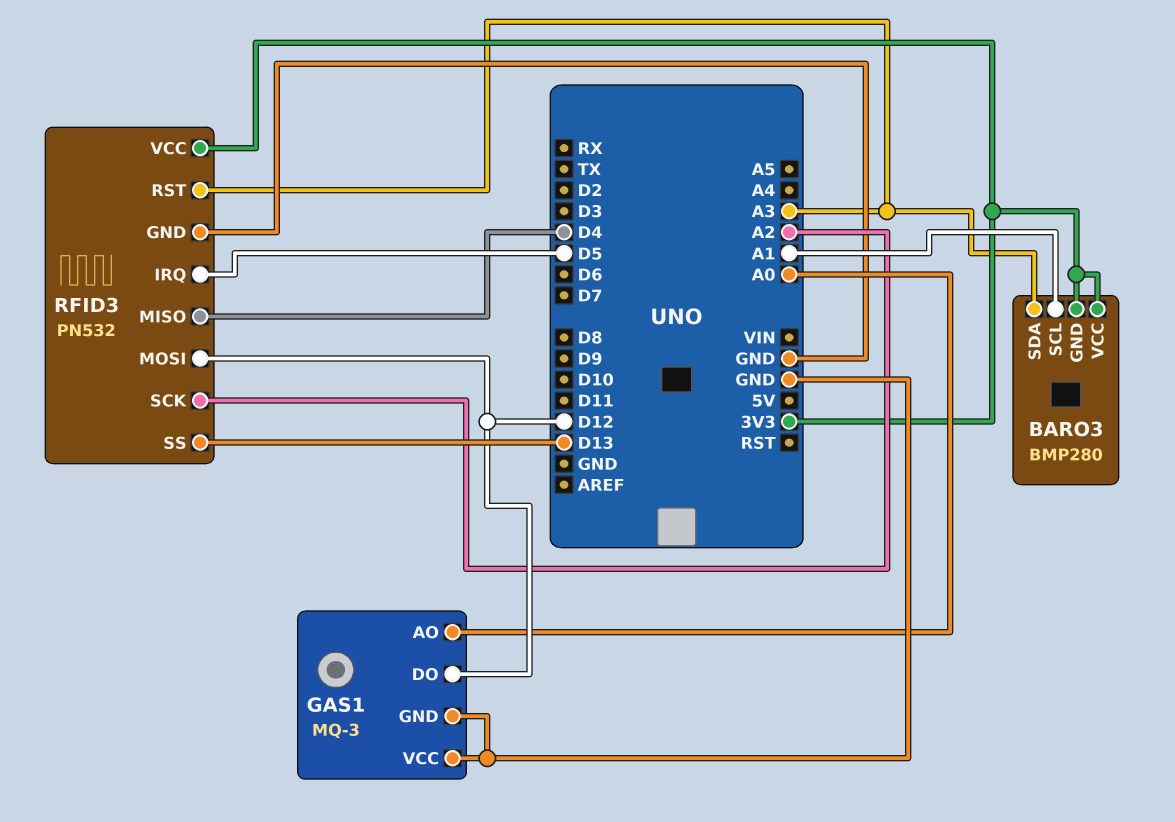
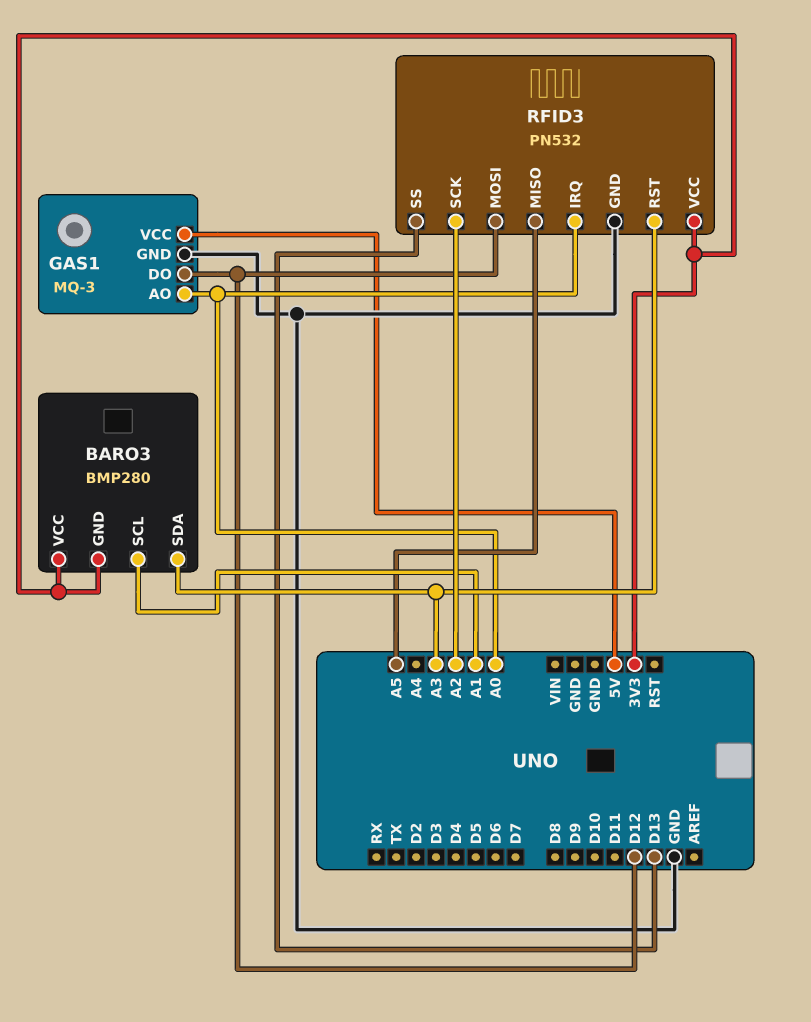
GAS1 pin VCC: GND -> 5V
RFID3 pin IRQ: D5 -> A0
RFID3 pin MISO: D4 -> A5

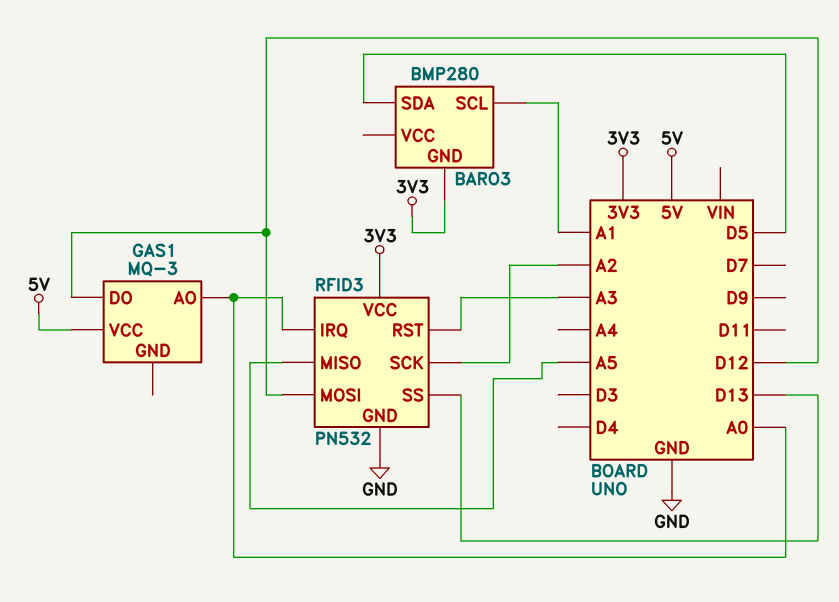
BARO3 pin SDA: A3 -> D5
BARO3 pin VCC: 3V3 -> none
GAS1 pin GND: GND -> none

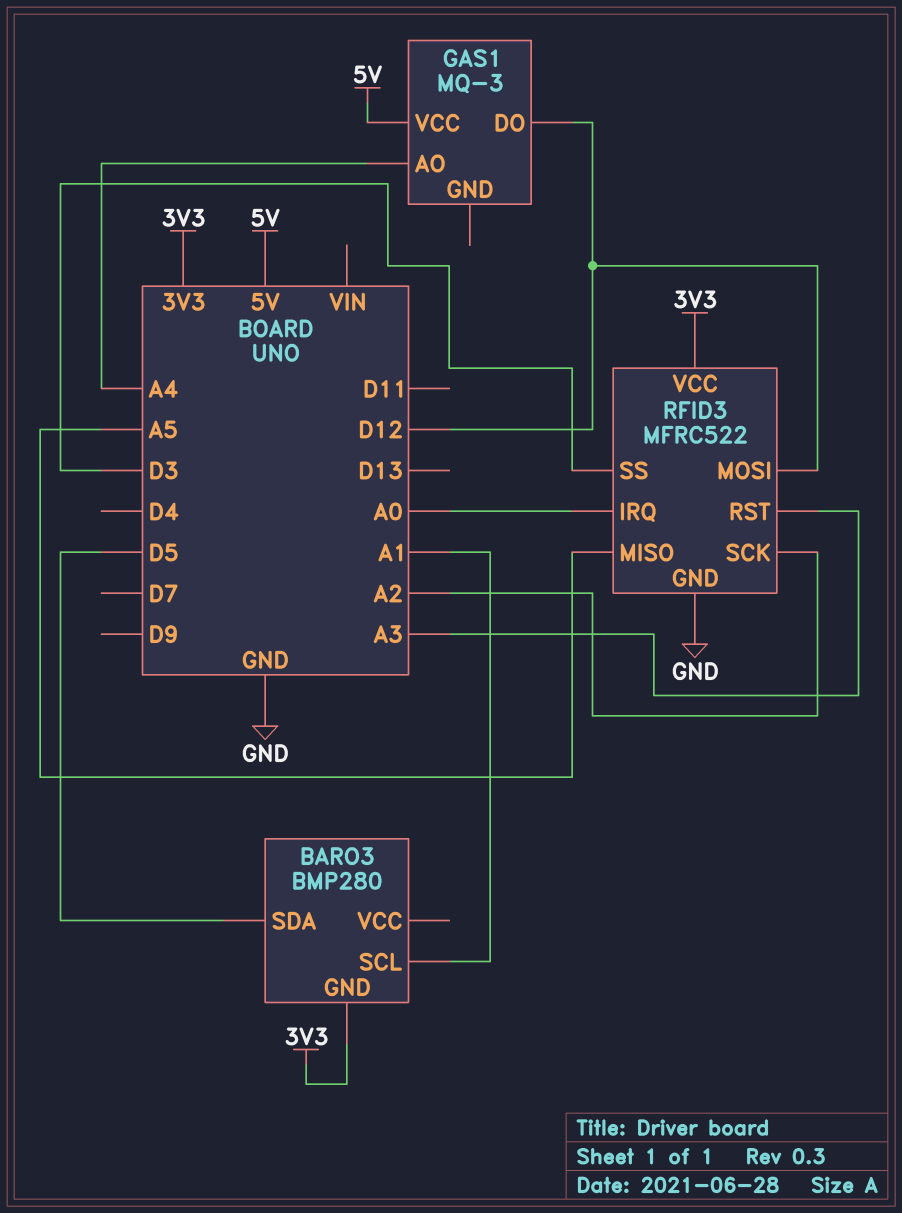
GAS1 pin AO: A0 -> A4
RFID3: PN532 -> MFRC522
RFID3 pin SS: D13 -> D3

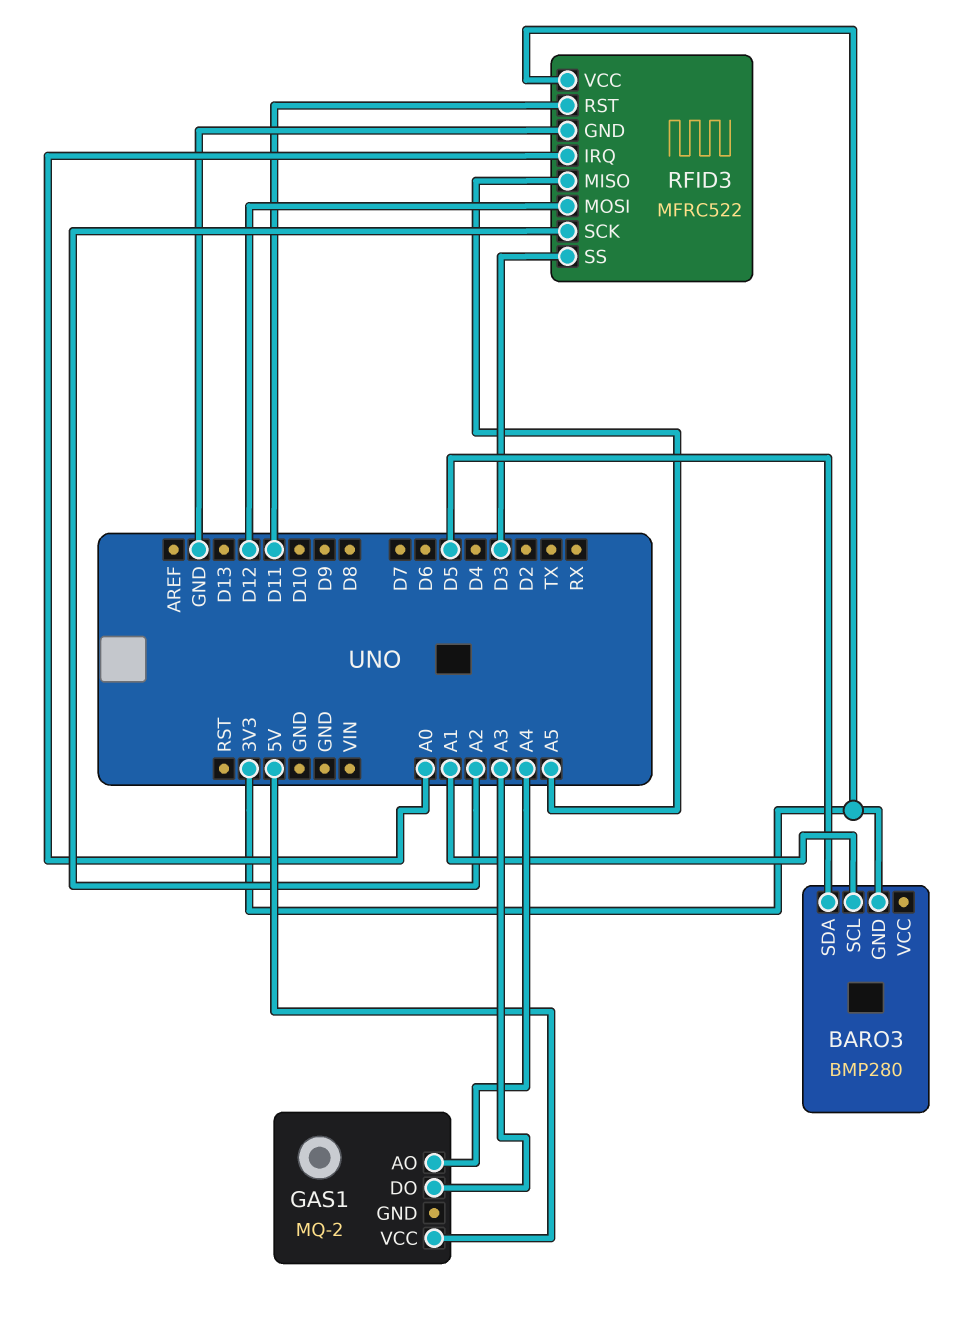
GAS1: MQ-3 -> MQ-2
GAS1 pin DO: D12 -> A3
RFID3 pin RST: A3 -> D11

